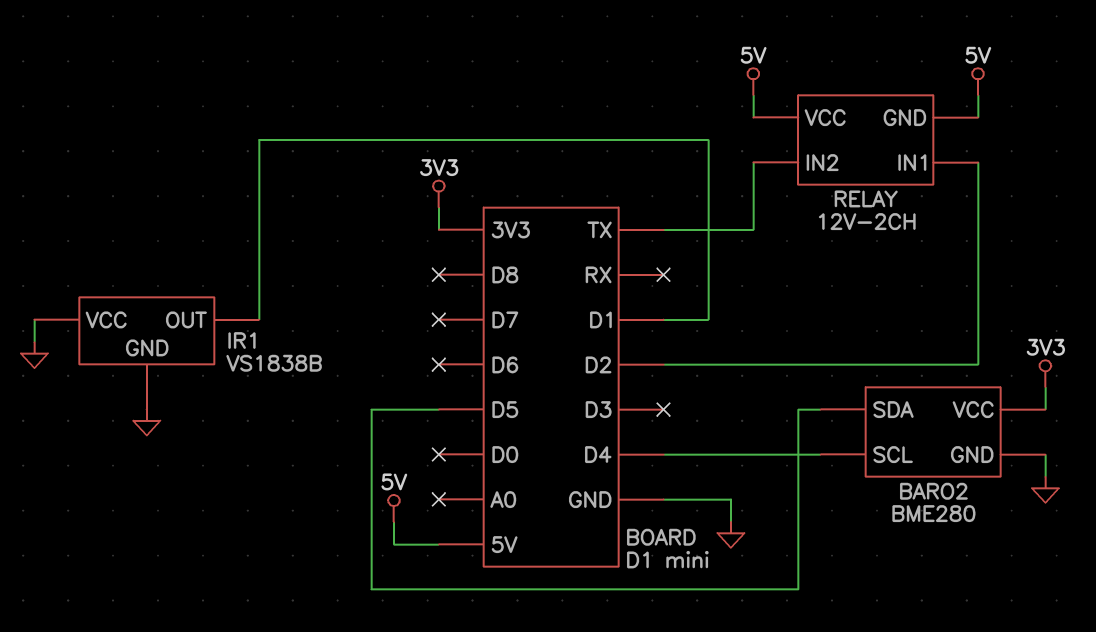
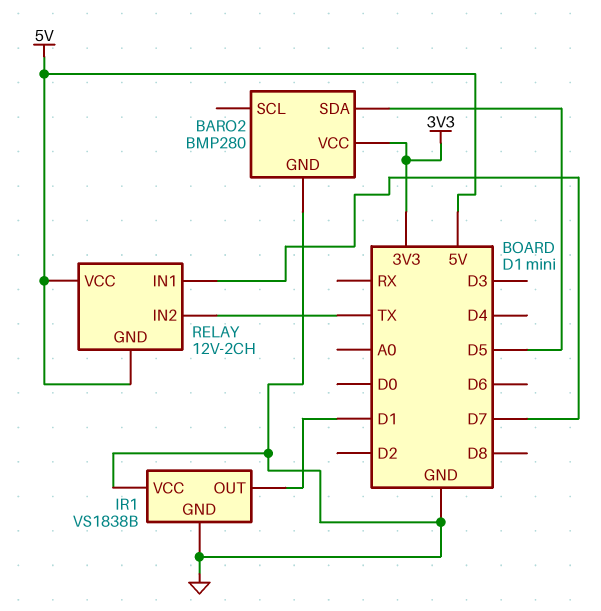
BARO2: BME280 -> BMP280
BARO2 pin SCL: D4 -> none
RELAY pin IN1: D2 -> D7

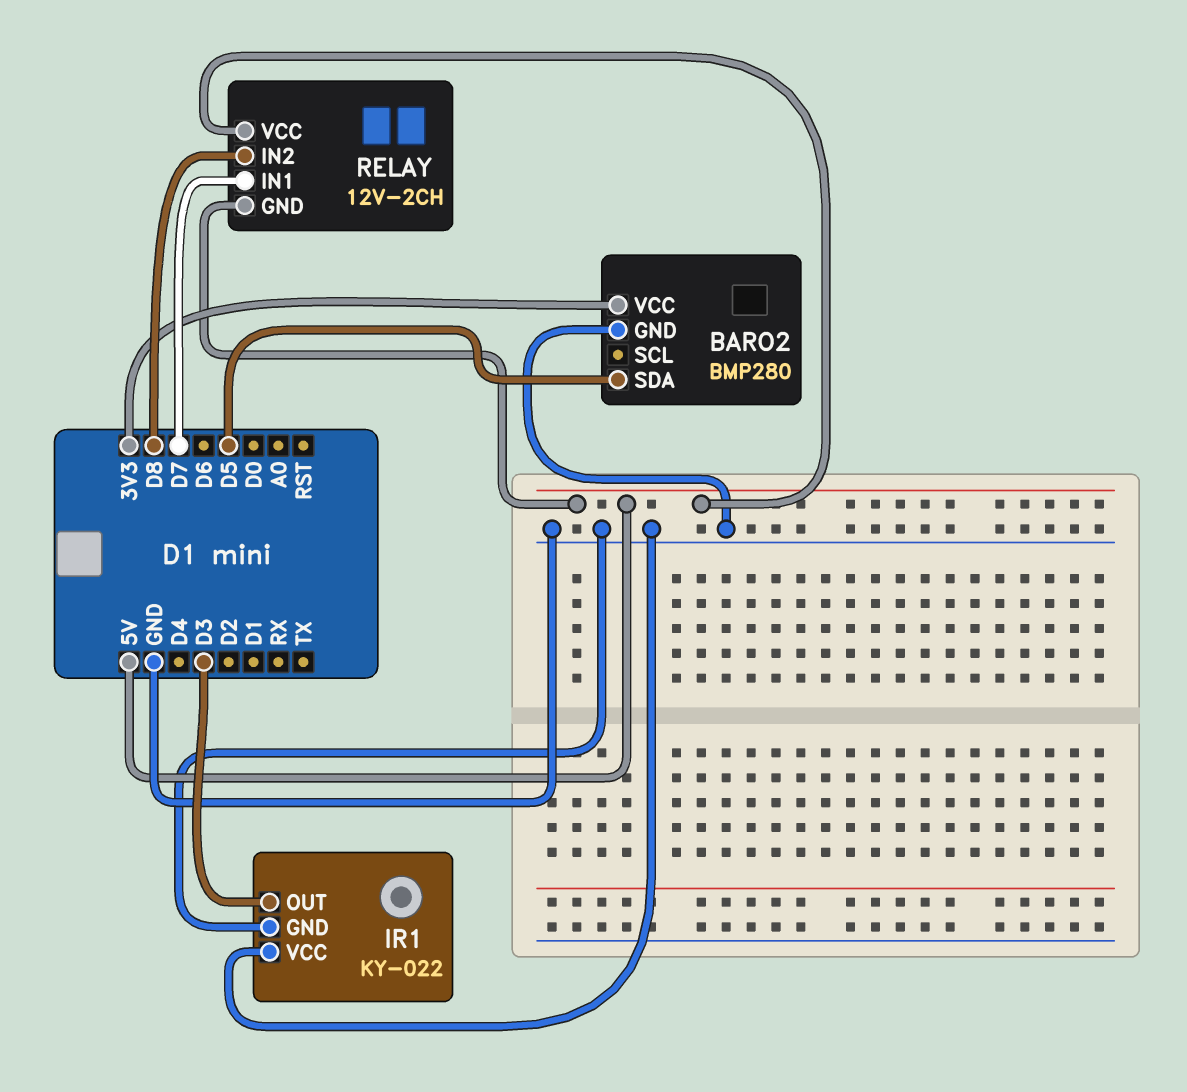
IR1: VS1838B -> KY-022
IR1 pin OUT: D1 -> D3
RELAY pin IN2: TX -> D8

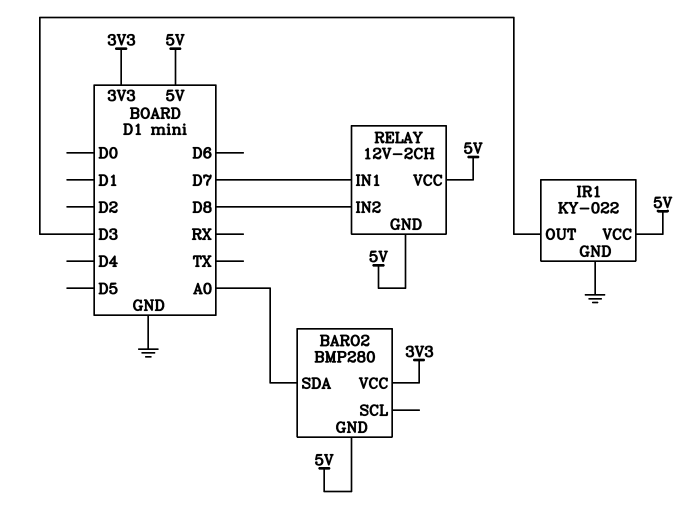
BARO2 pin GND: GND -> 5V
BARO2 pin SDA: D5 -> A0
IR1 pin VCC: GND -> 5V

